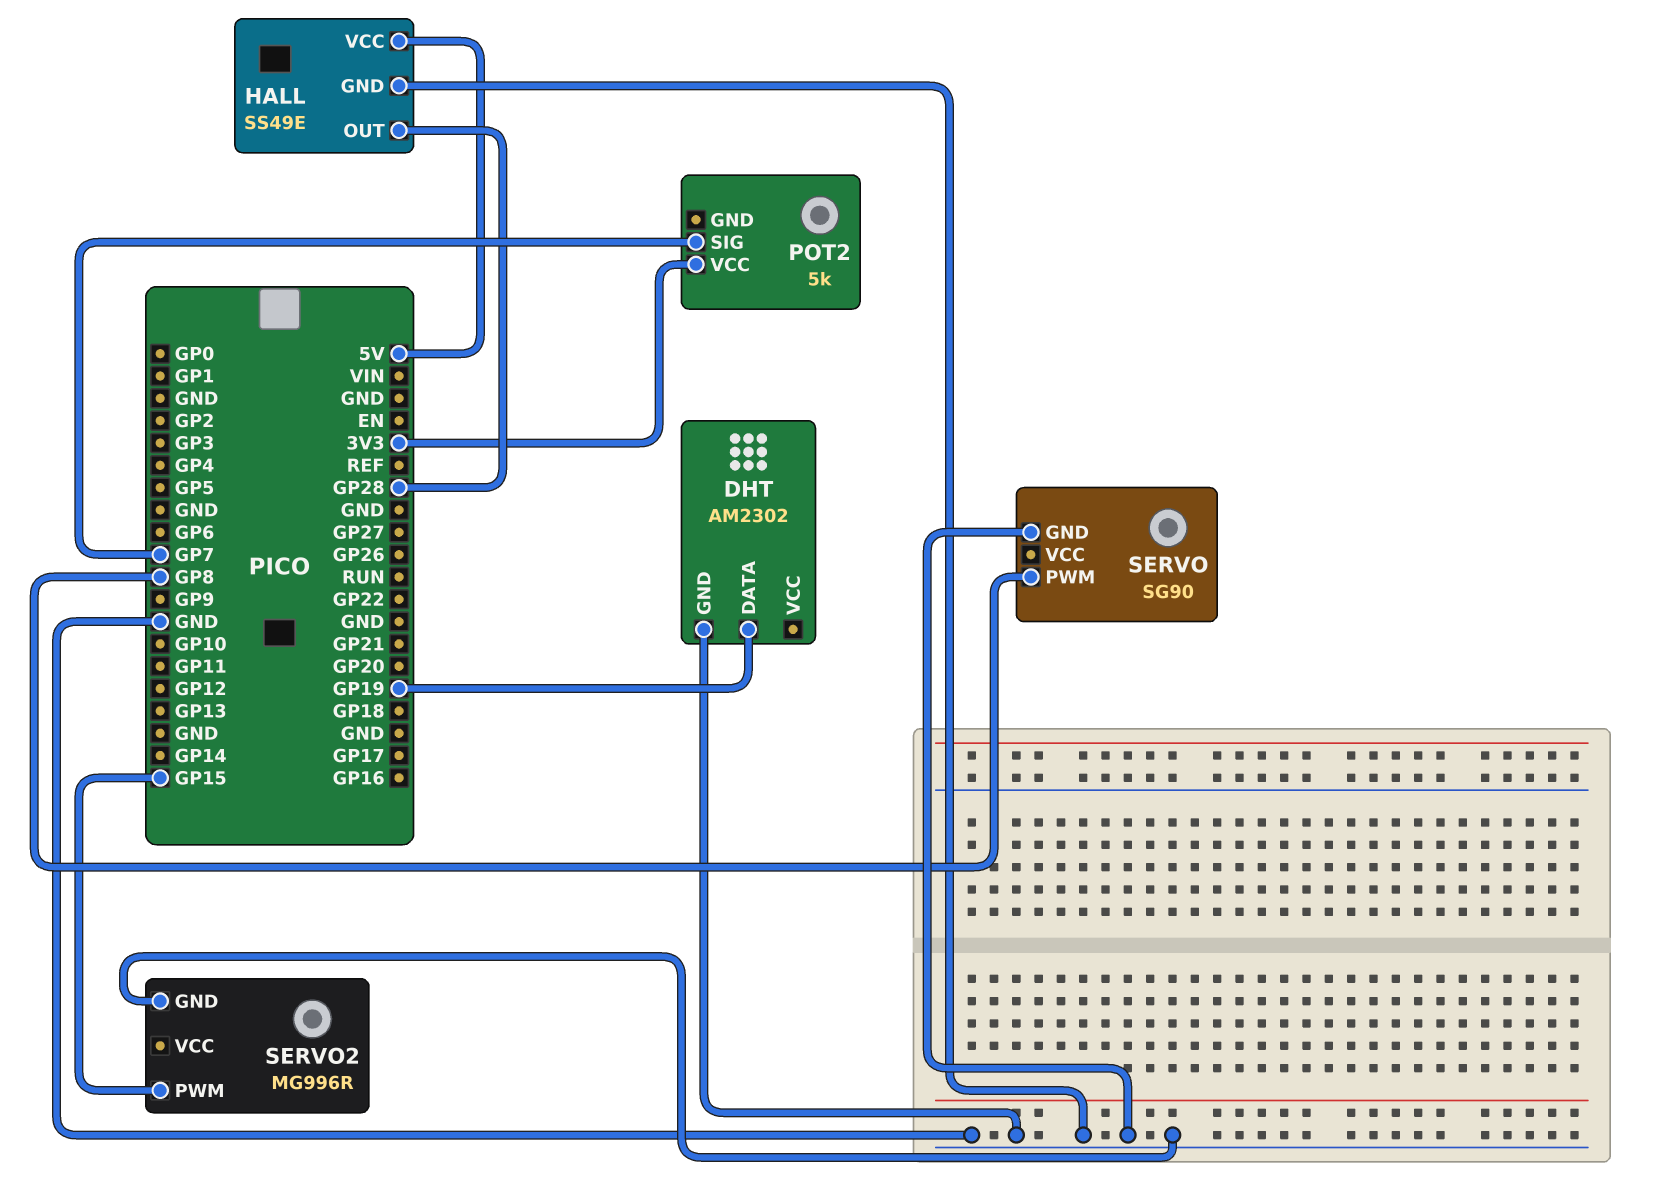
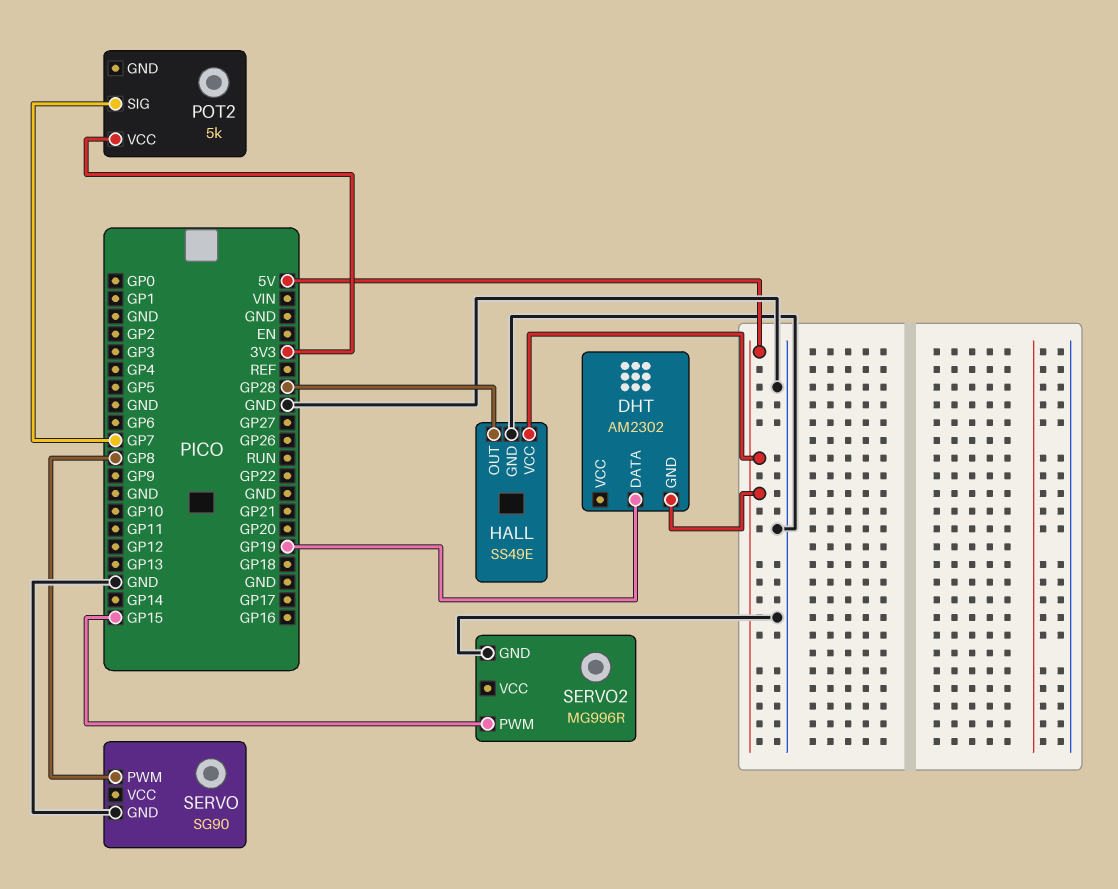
DHT pin GND: GND -> 5V

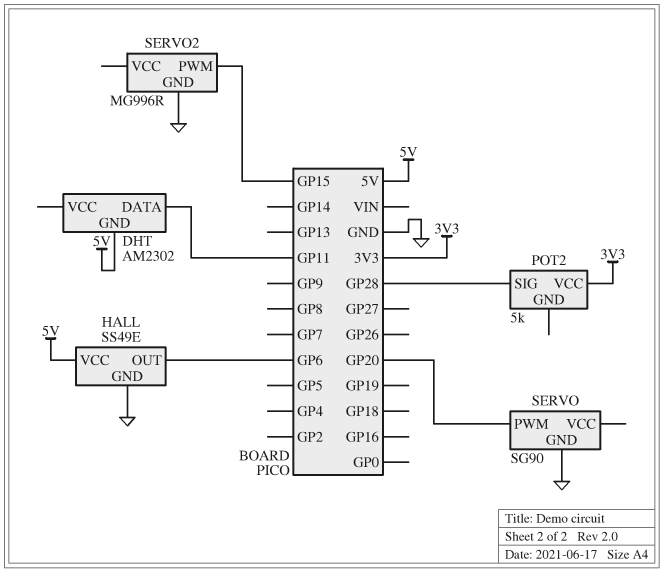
DHT pin DATA: GP19 -> GP11
HALL pin OUT: GP28 -> GP6
POT2 pin SIG: GP7 -> GP28
SERVO pin PWM: GP8 -> GP20

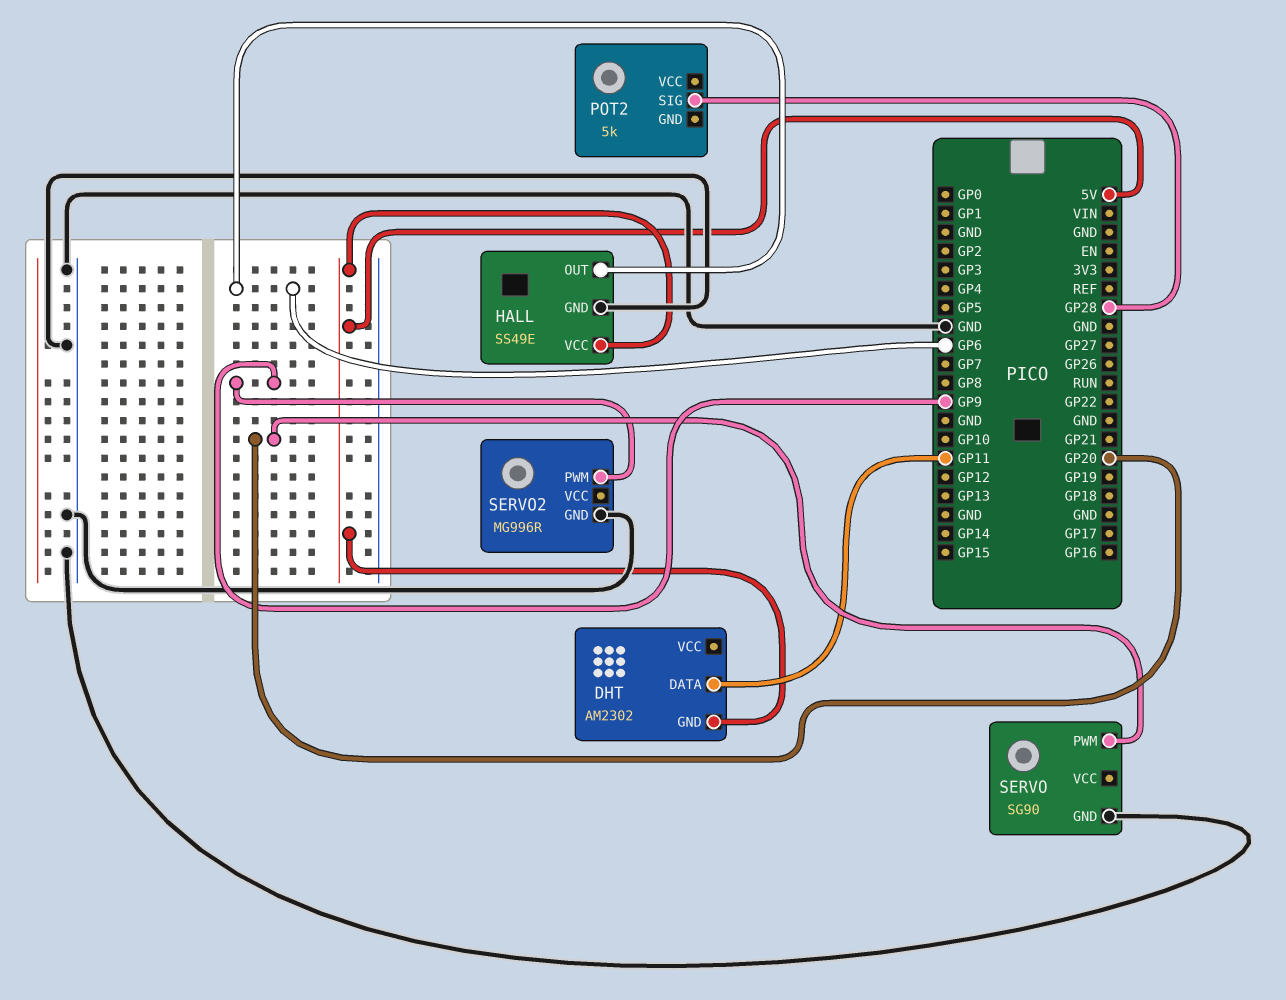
POT2 pin VCC: 3V3 -> none
SERVO2 pin PWM: GP15 -> GP9

